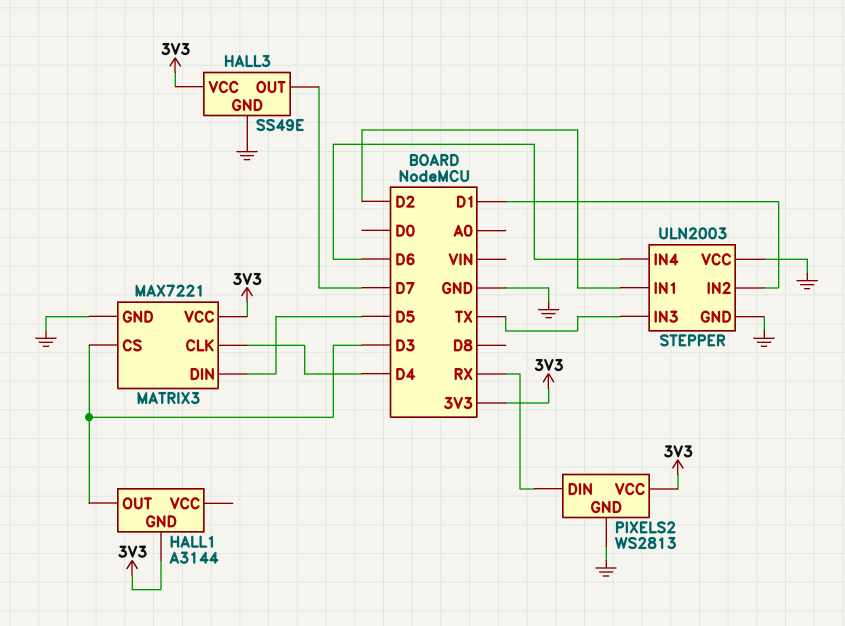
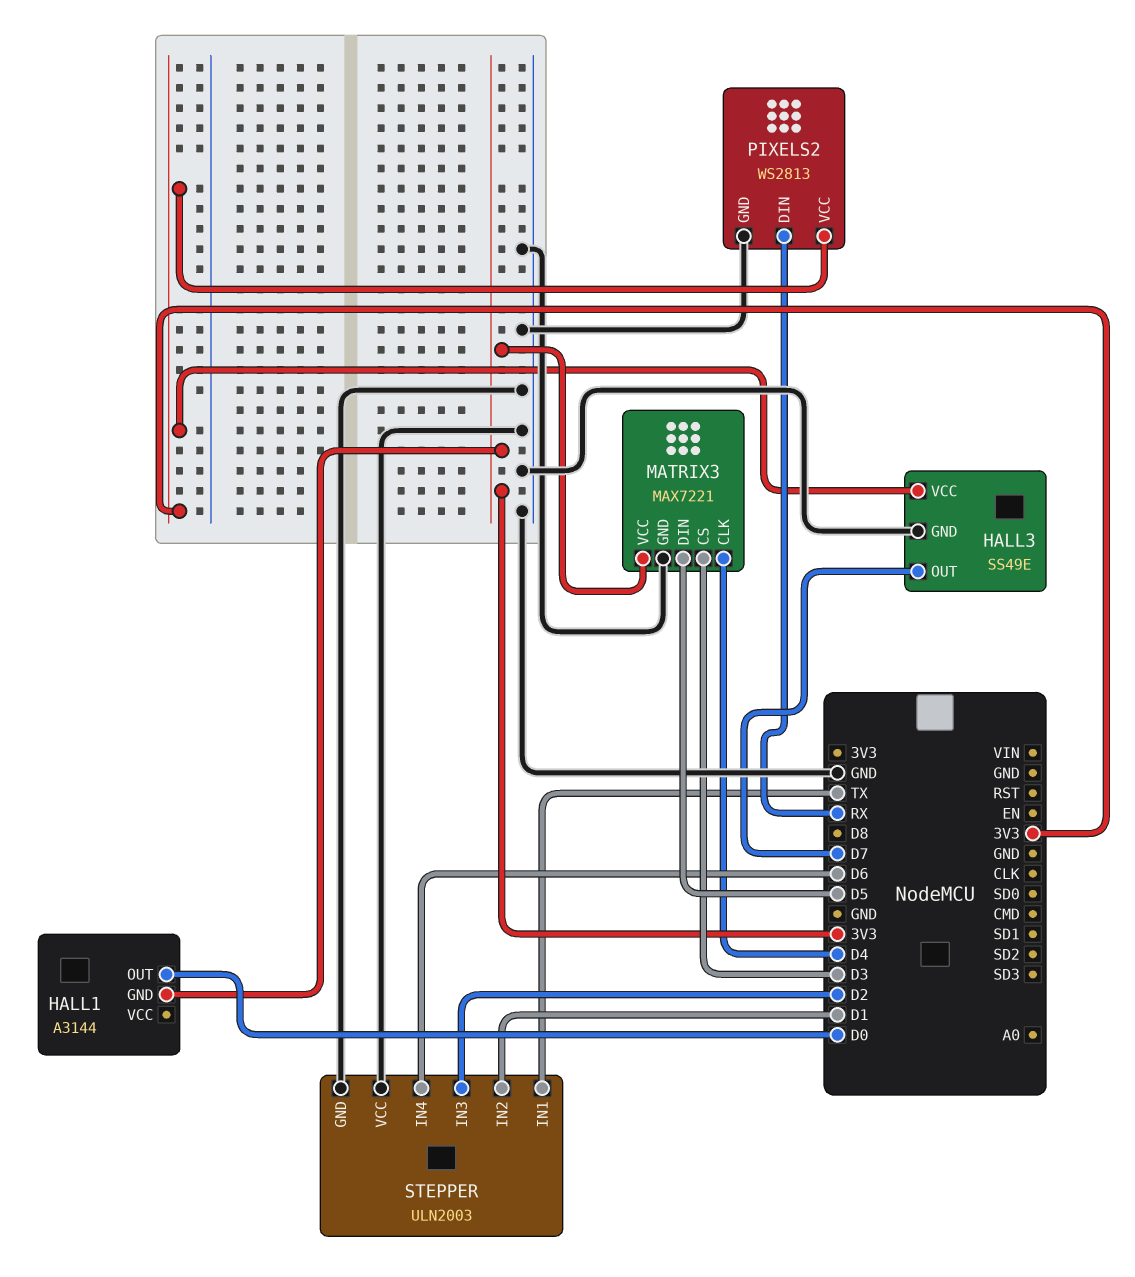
HALL1 pin OUT: D3 -> D0
STEPPER pin IN1: D2 -> TX
STEPPER pin IN3: TX -> D2

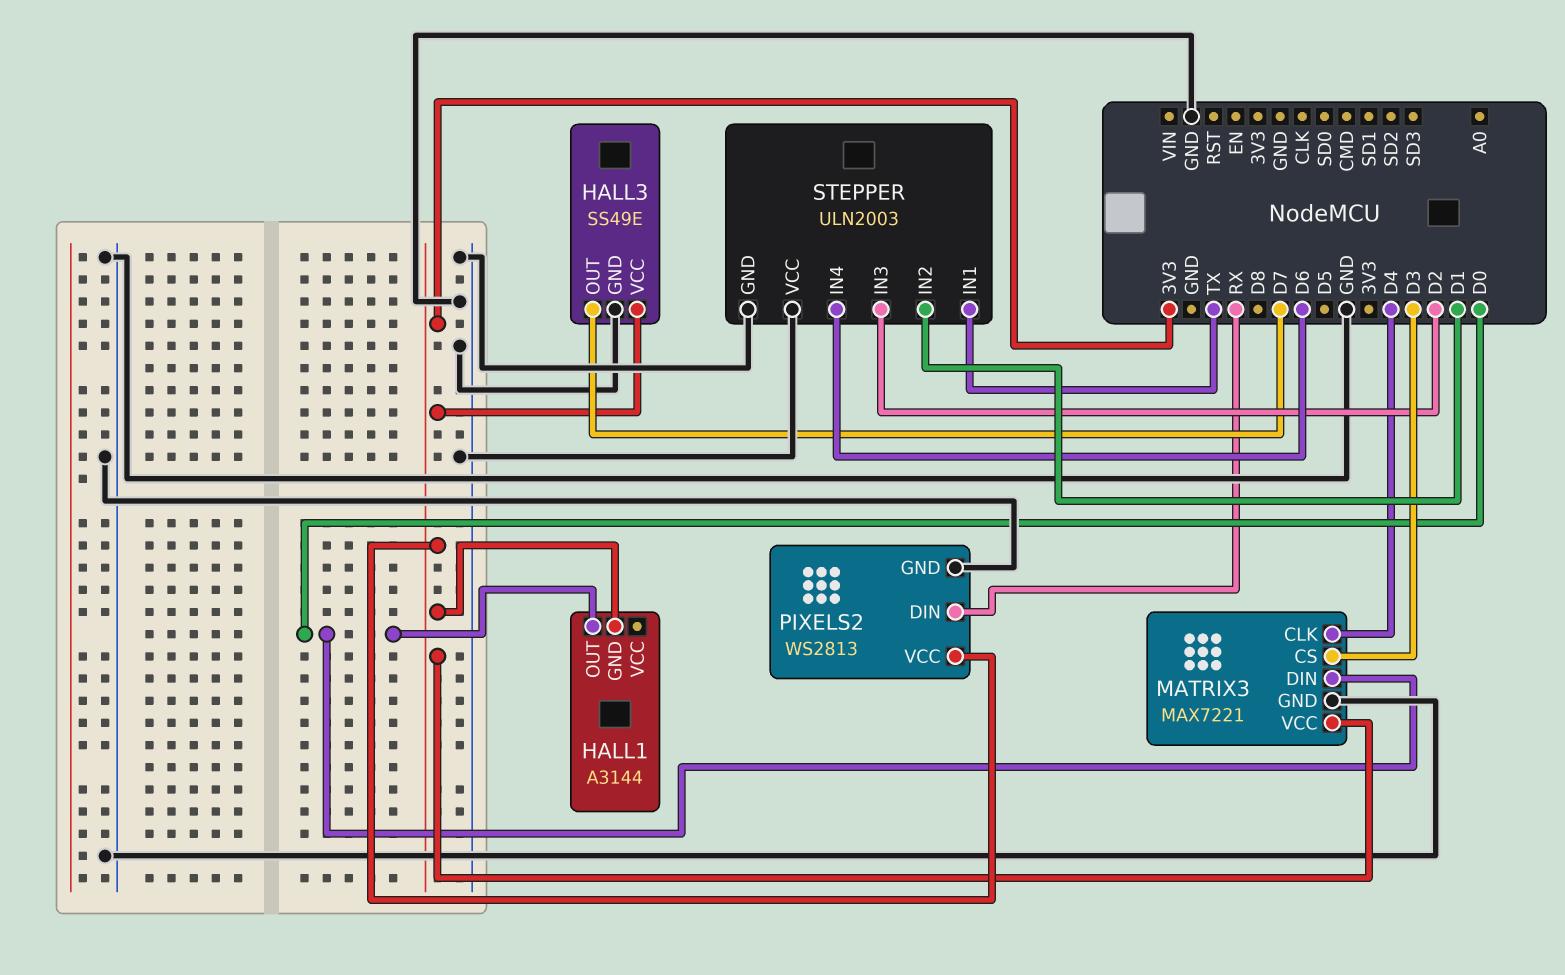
MATRIX3 pin DIN: D5 -> D0

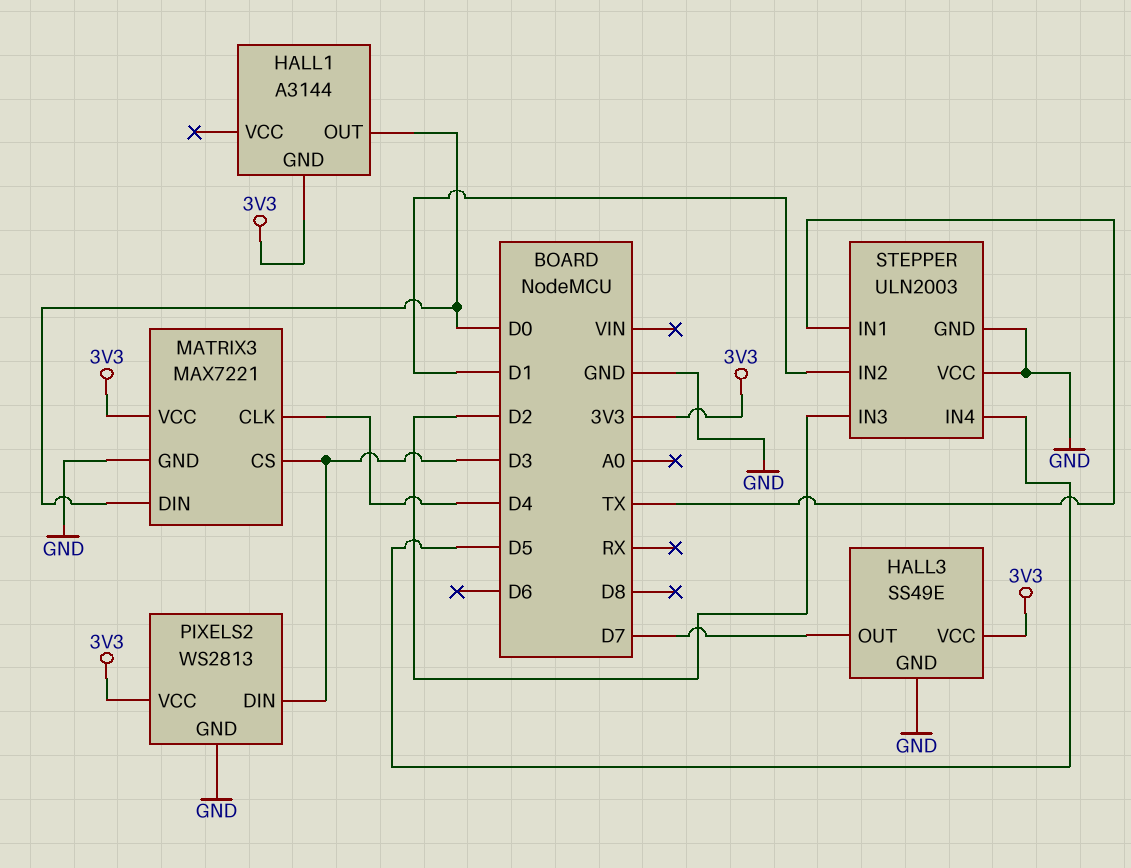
PIXELS2 pin DIN: RX -> D3
STEPPER pin IN4: D6 -> D5

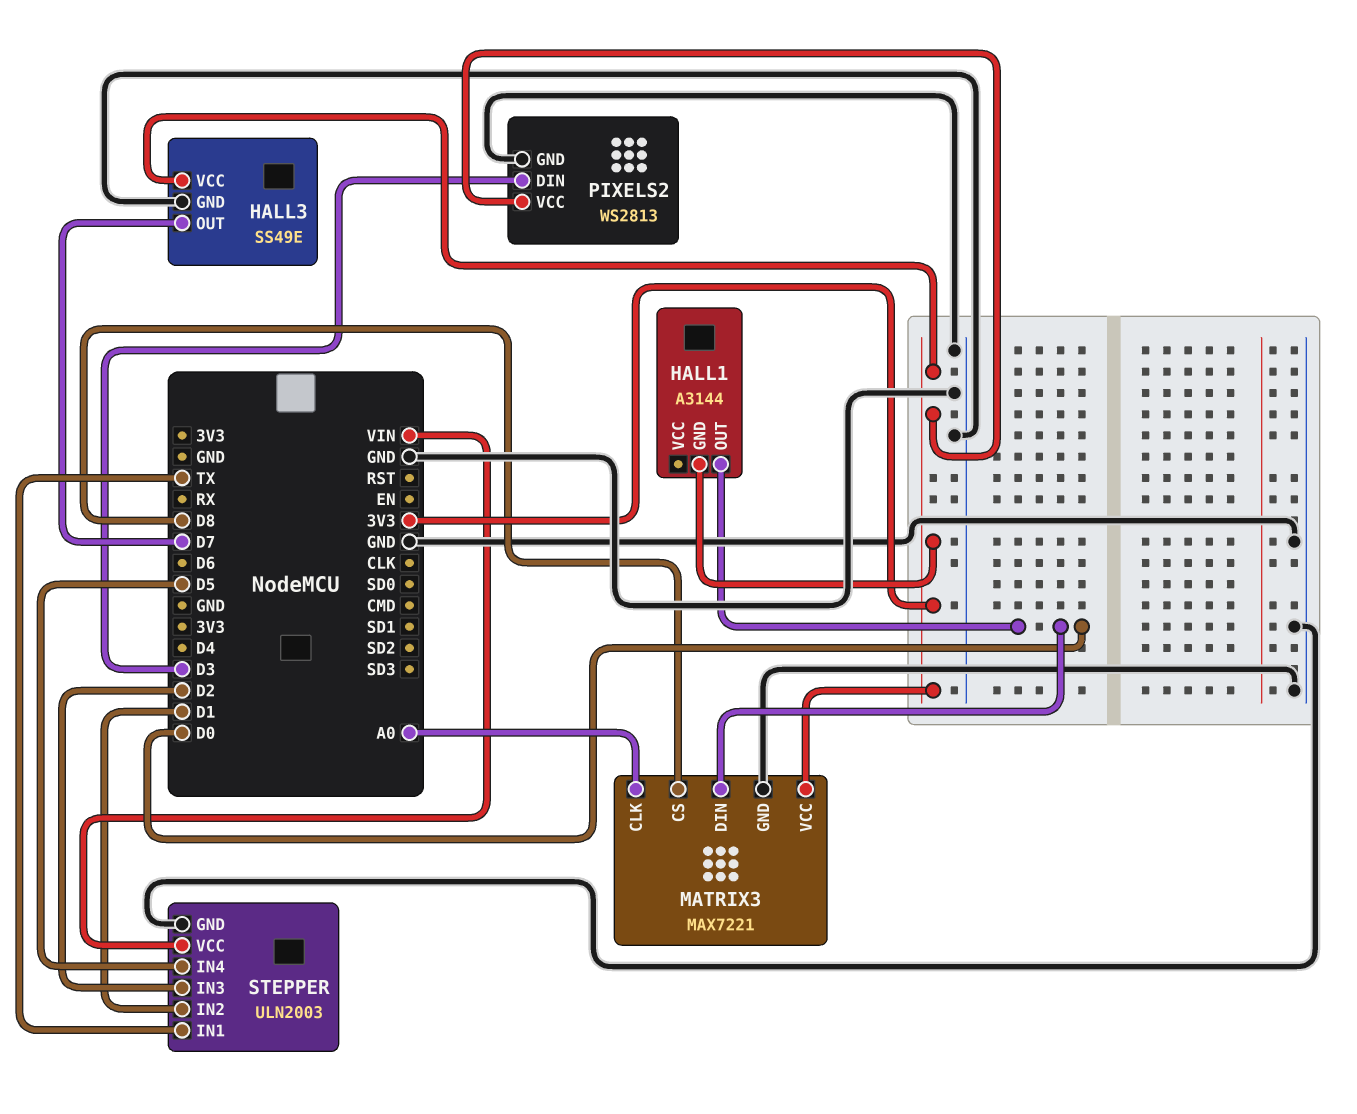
MATRIX3 pin CLK: D4 -> A0
MATRIX3 pin CS: D3 -> D8
STEPPER pin VCC: GND -> VIN

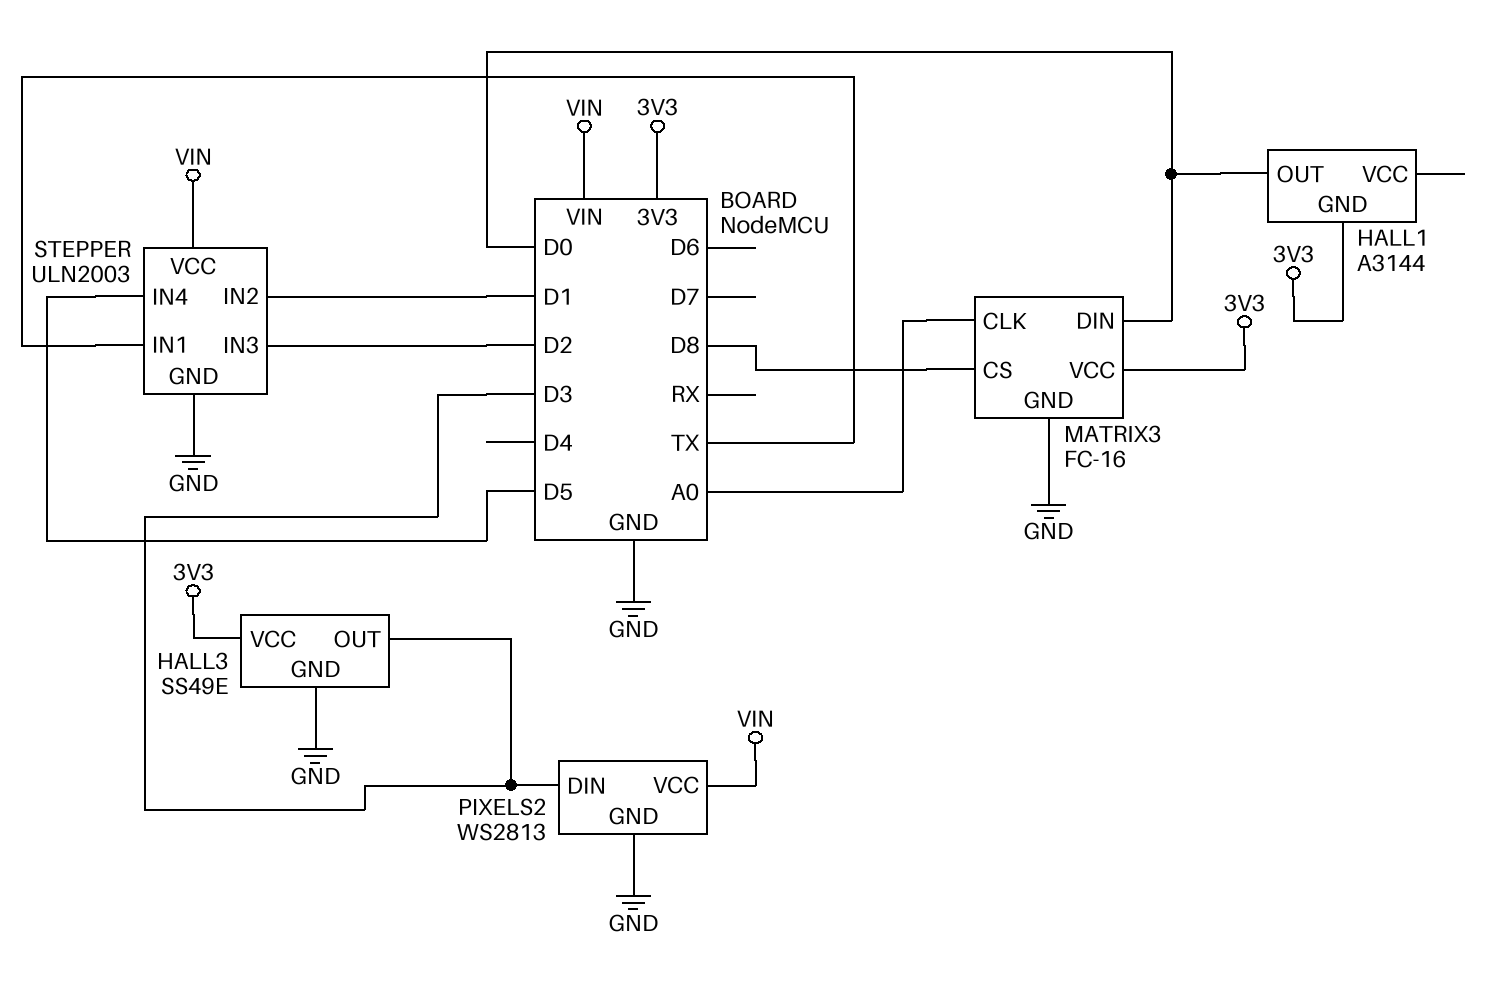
HALL3 pin OUT: D7 -> D3
MATRIX3: MAX7221 -> FC-16
PIXELS2 pin VCC: 3V3 -> VIN

